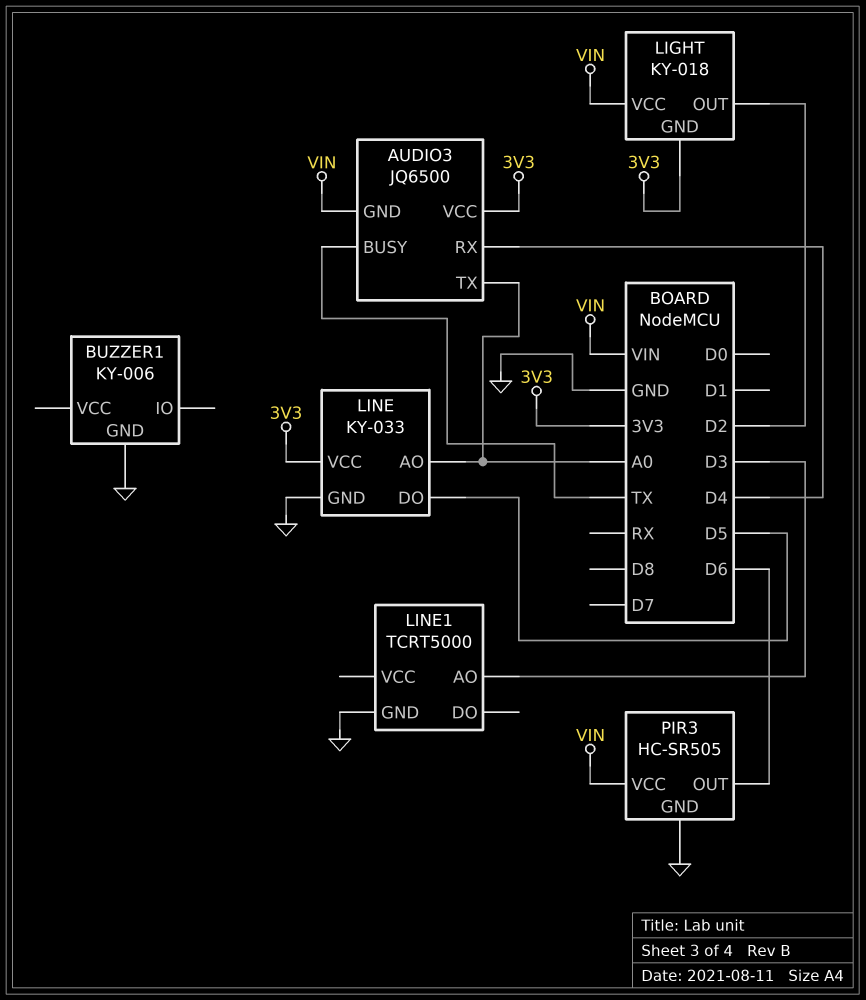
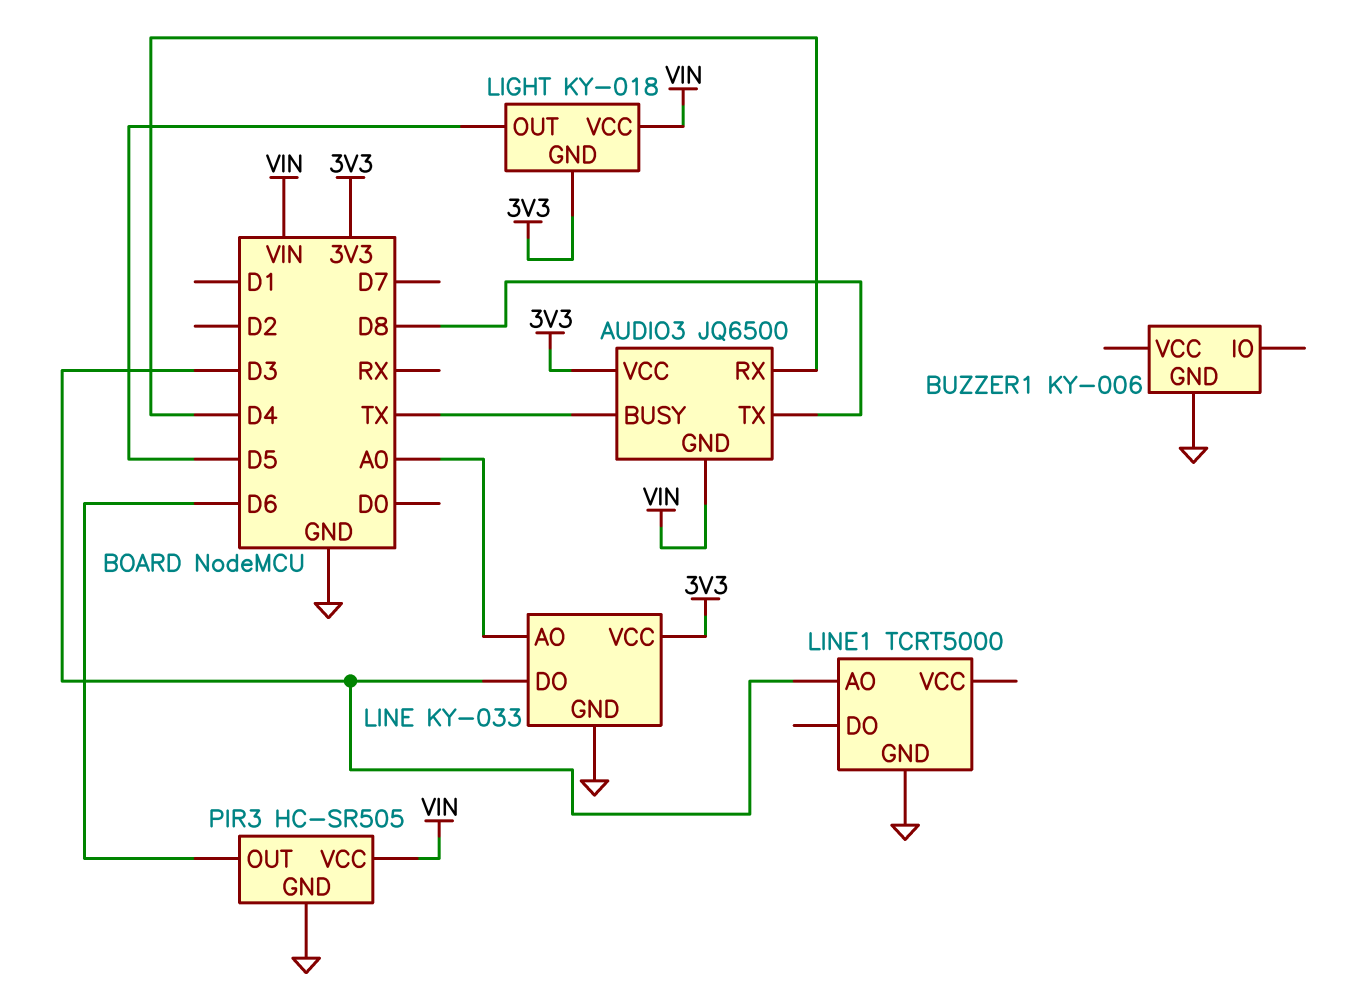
AUDIO3 pin TX: A0 -> D8
LIGHT pin OUT: D2 -> D5
LINE pin DO: D5 -> D3

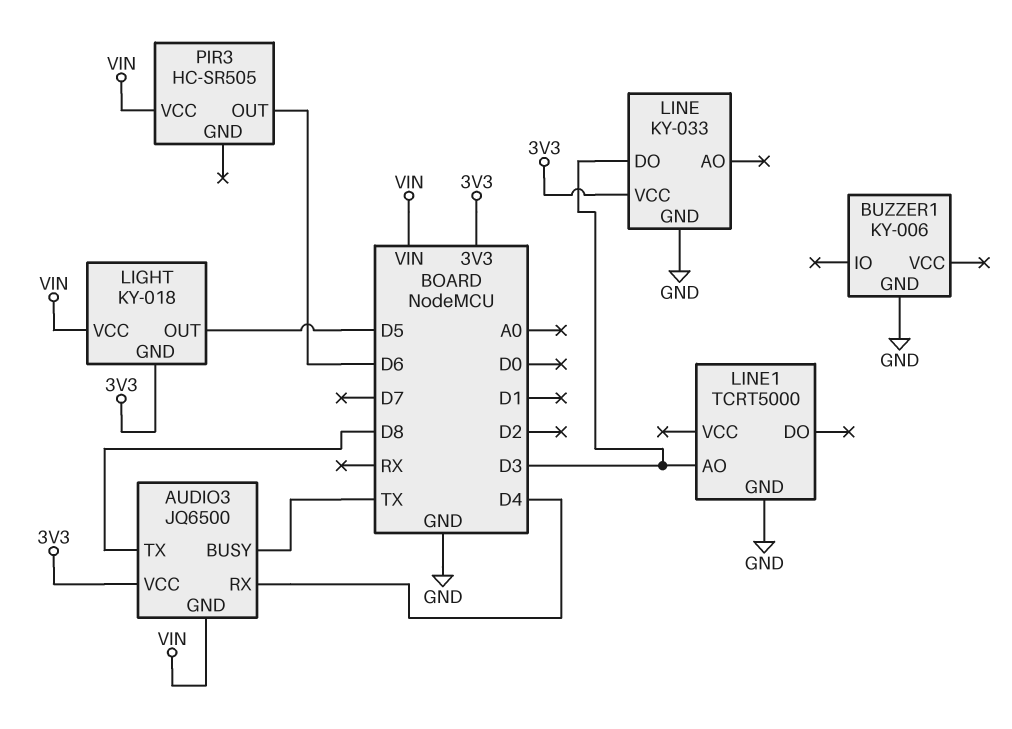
LINE pin AO: A0 -> none
PIR3 pin GND: GND -> none

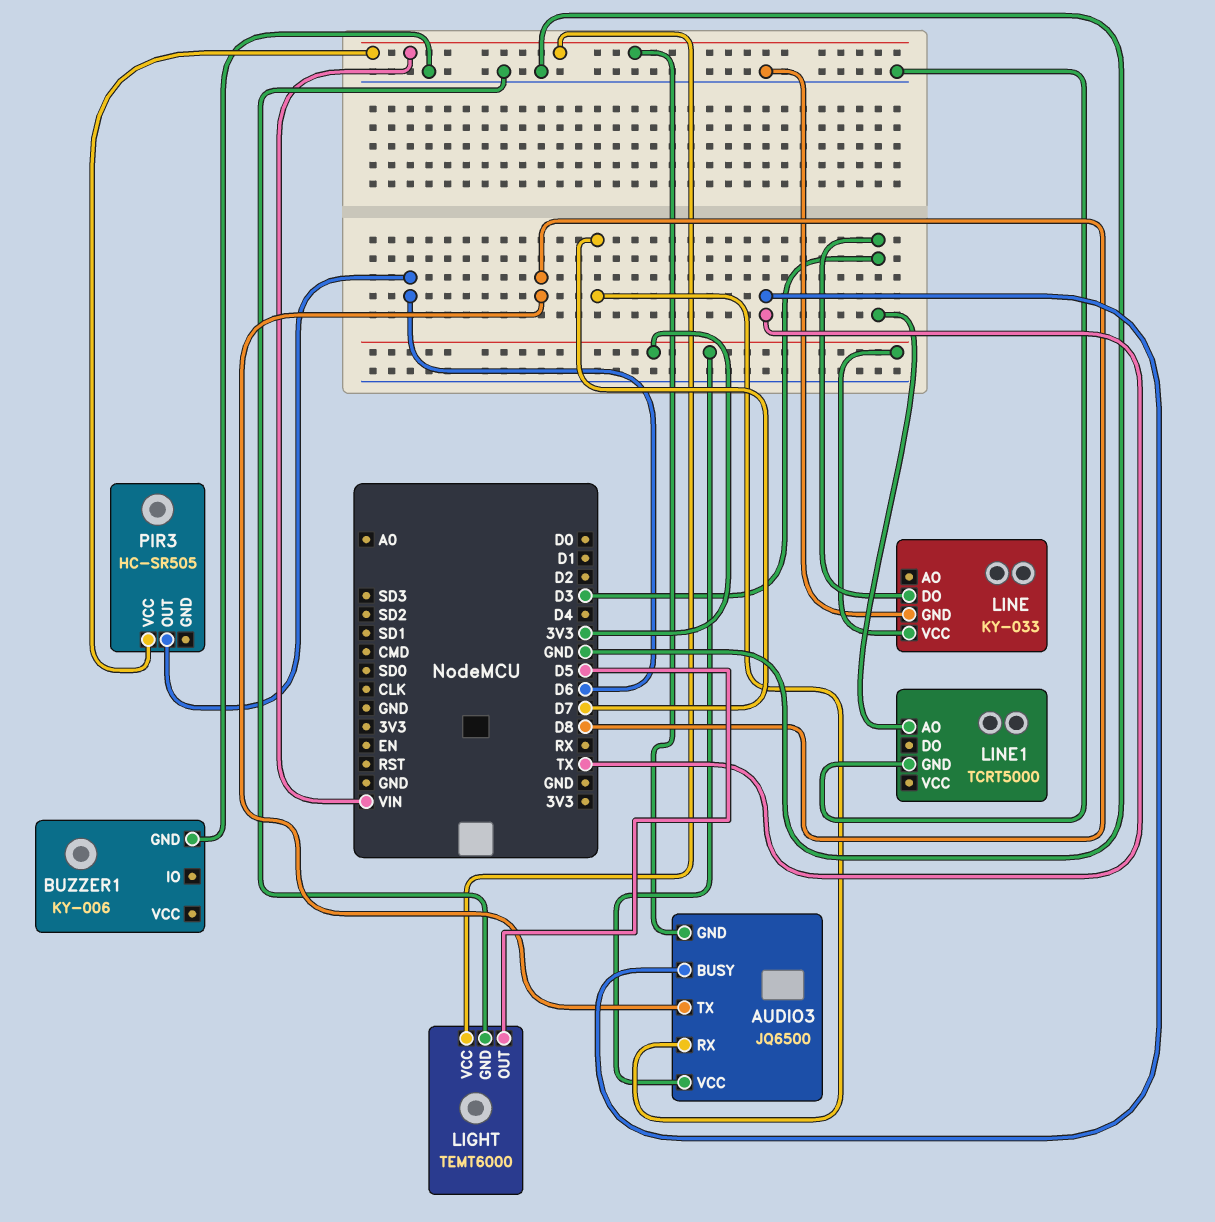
AUDIO3 pin RX: D4 -> D7
LIGHT: KY-018 -> TEMT6000
LIGHT pin GND: 3V3 -> GND

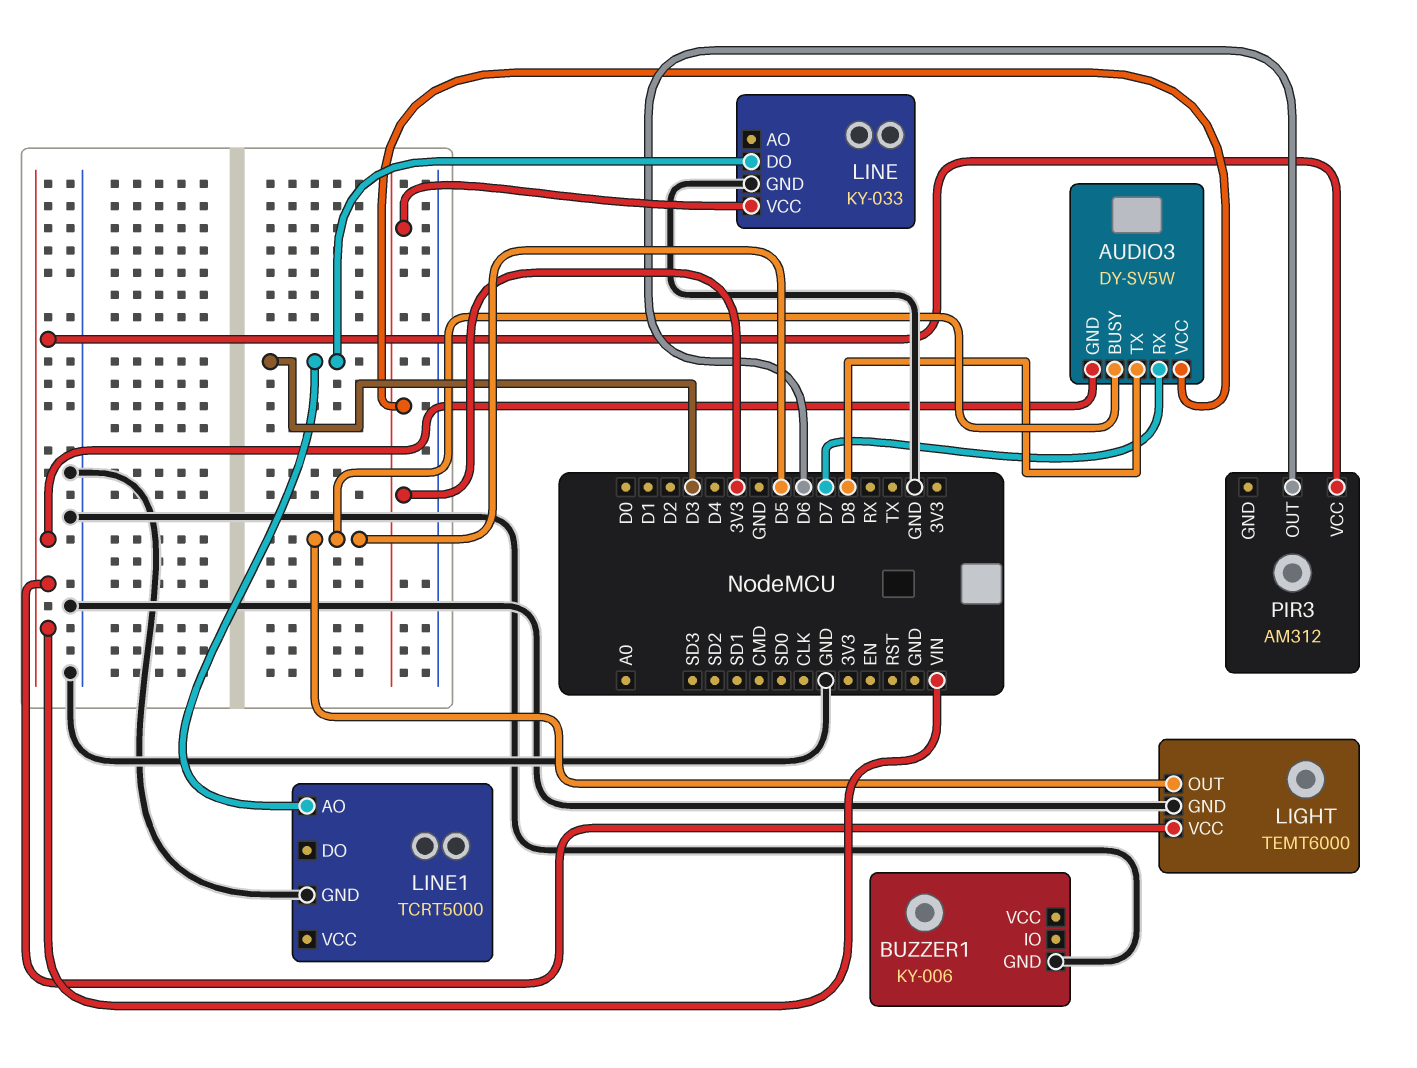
AUDIO3: JQ6500 -> DY-SV5W
AUDIO3 pin BUSY: TX -> D5
PIR3: HC-SR505 -> AM312

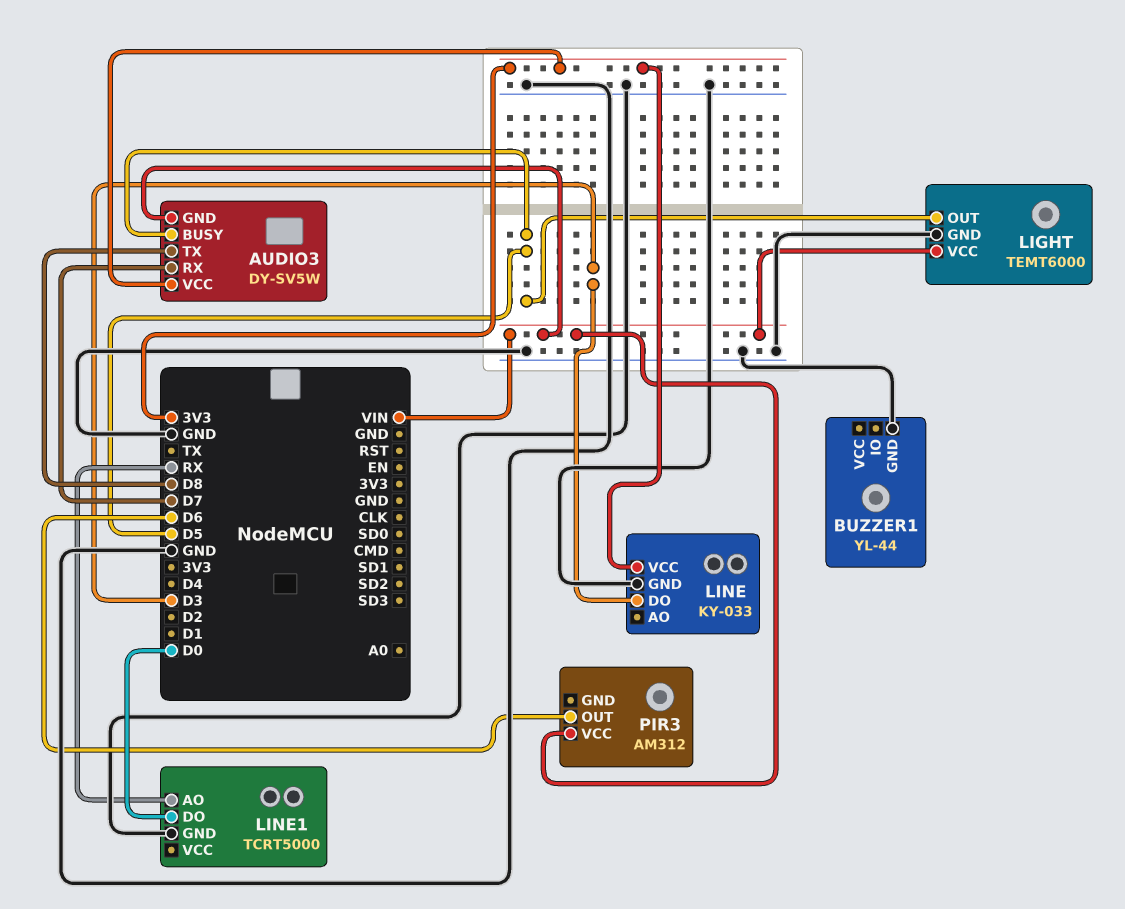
BUZZER1: KY-006 -> YL-44
LINE1 pin AO: D3 -> RX
LINE1 pin DO: none -> D0

